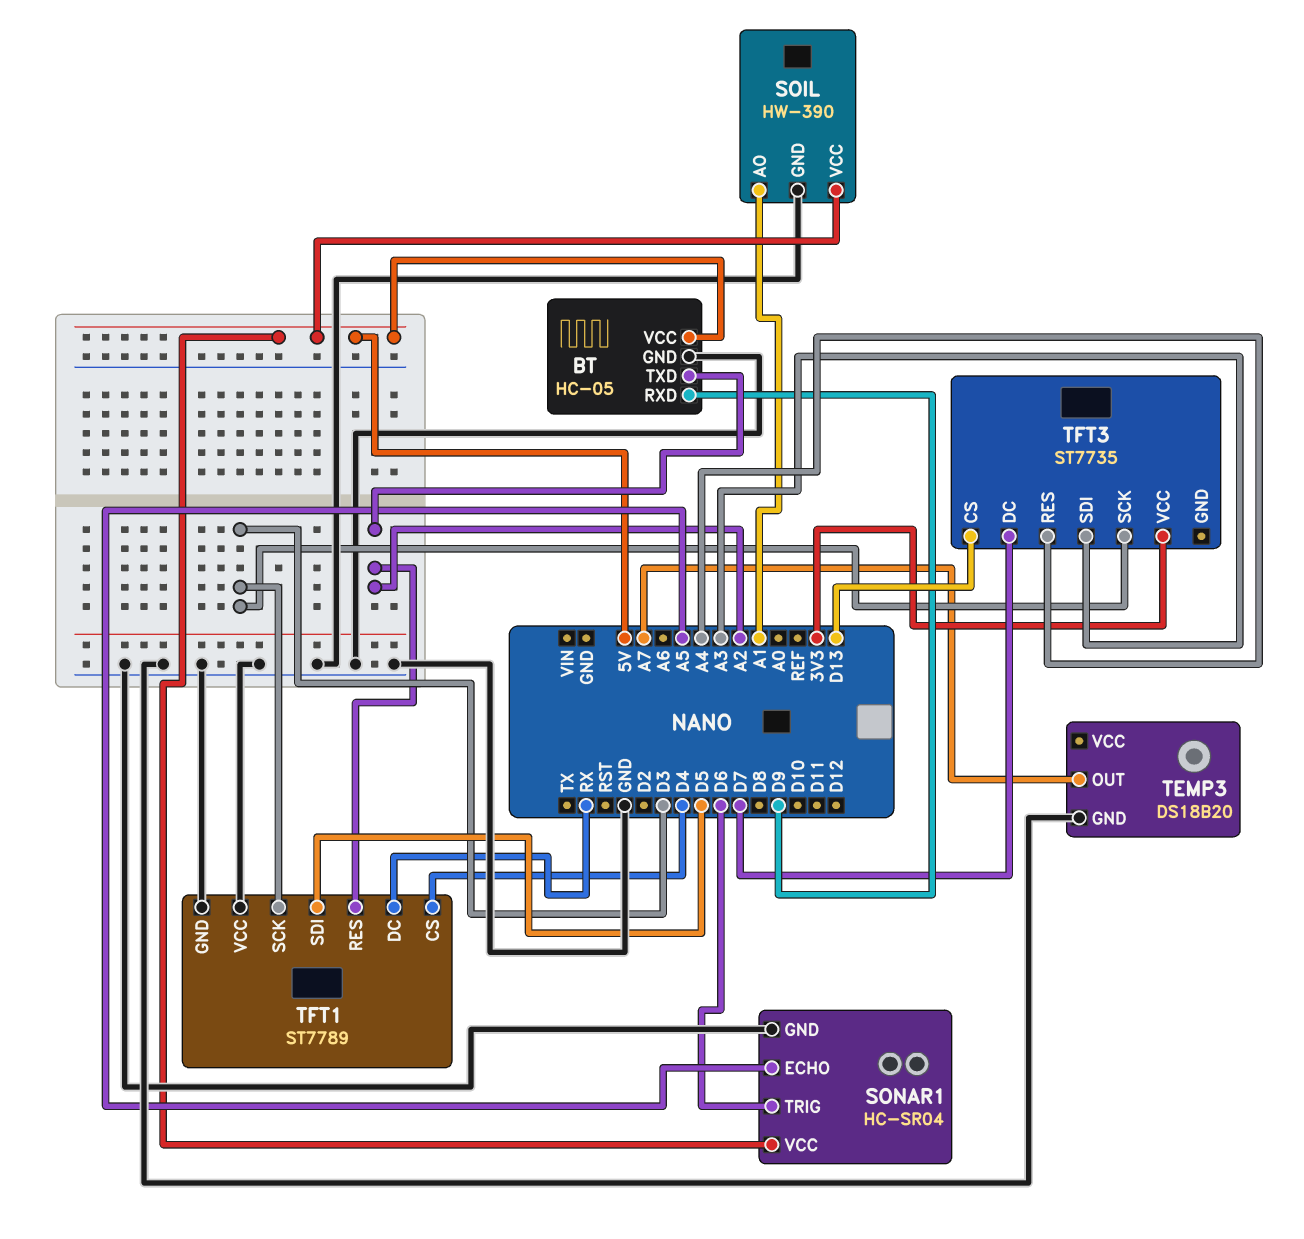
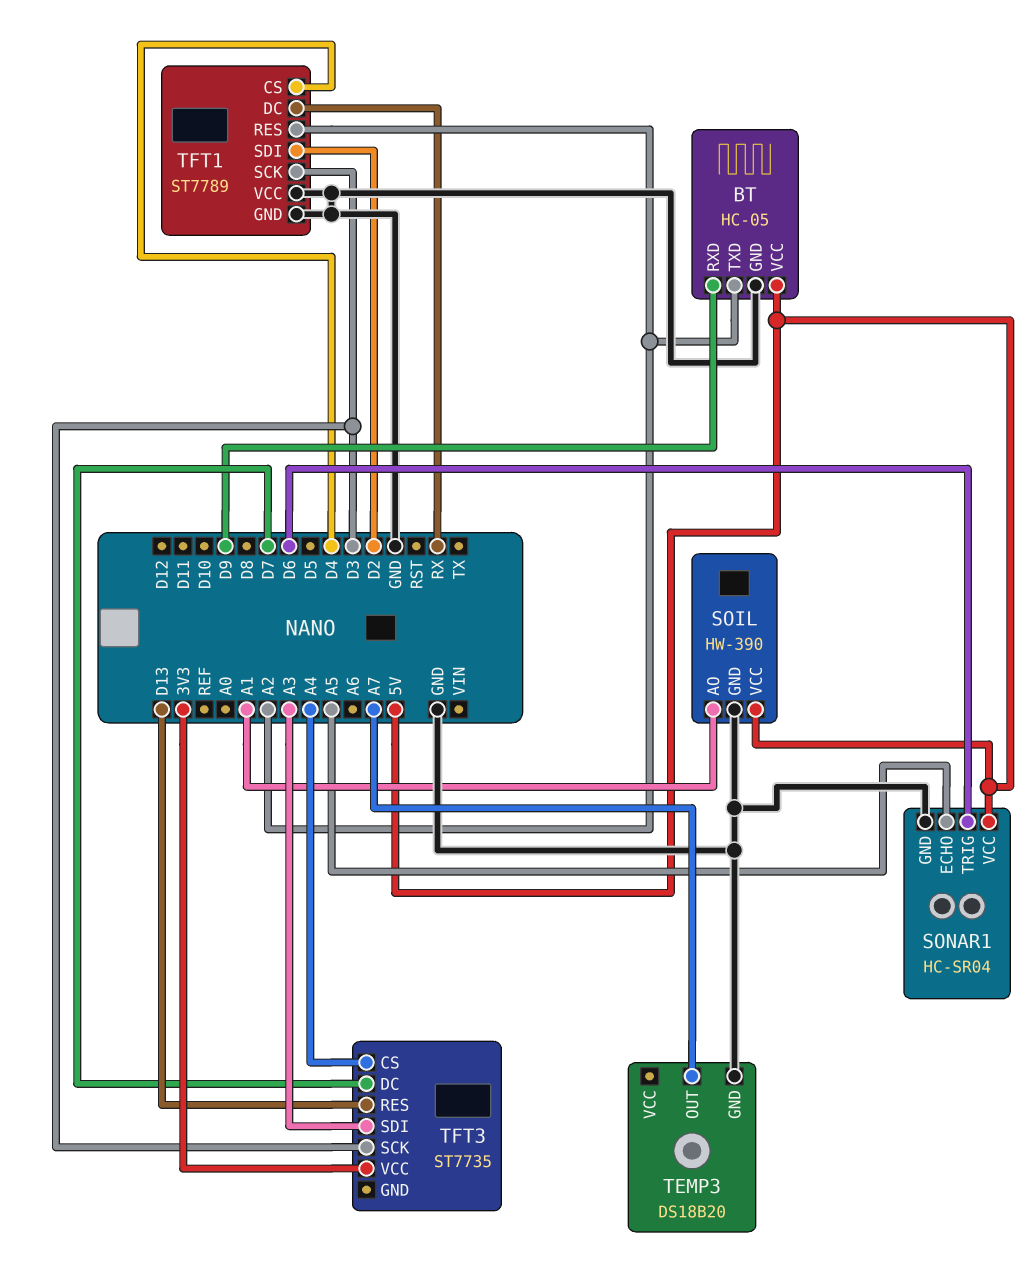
TFT1 pin SDI: D5 -> D2
TFT3 pin CS: D13 -> A4
TFT3 pin RES: A4 -> D13

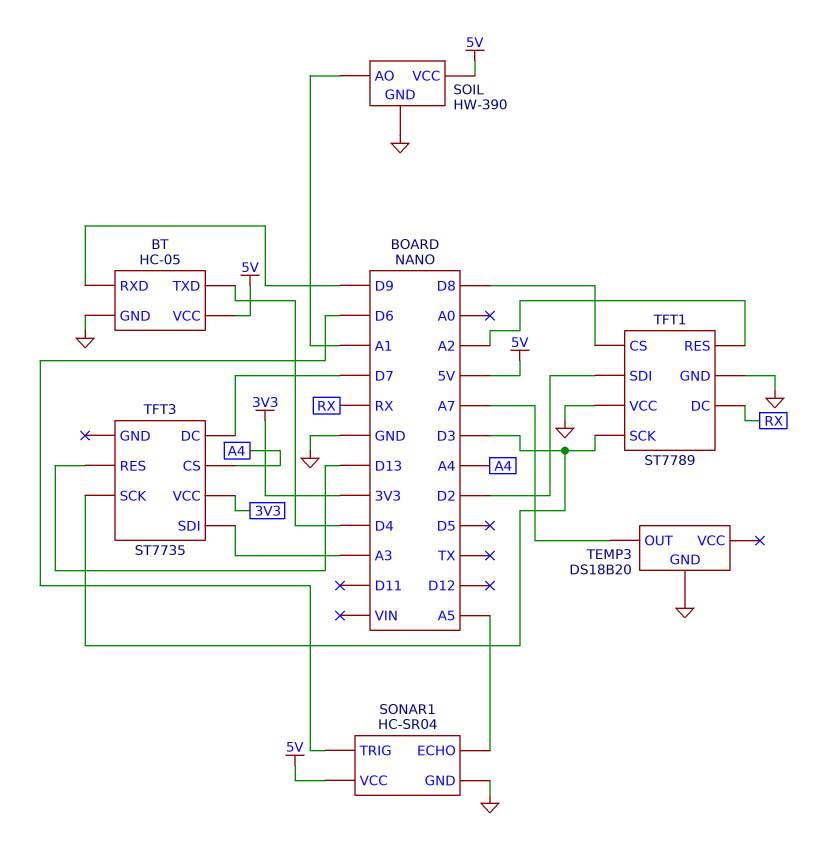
BT pin TXD: A2 -> D4
TFT1 pin CS: D4 -> D8

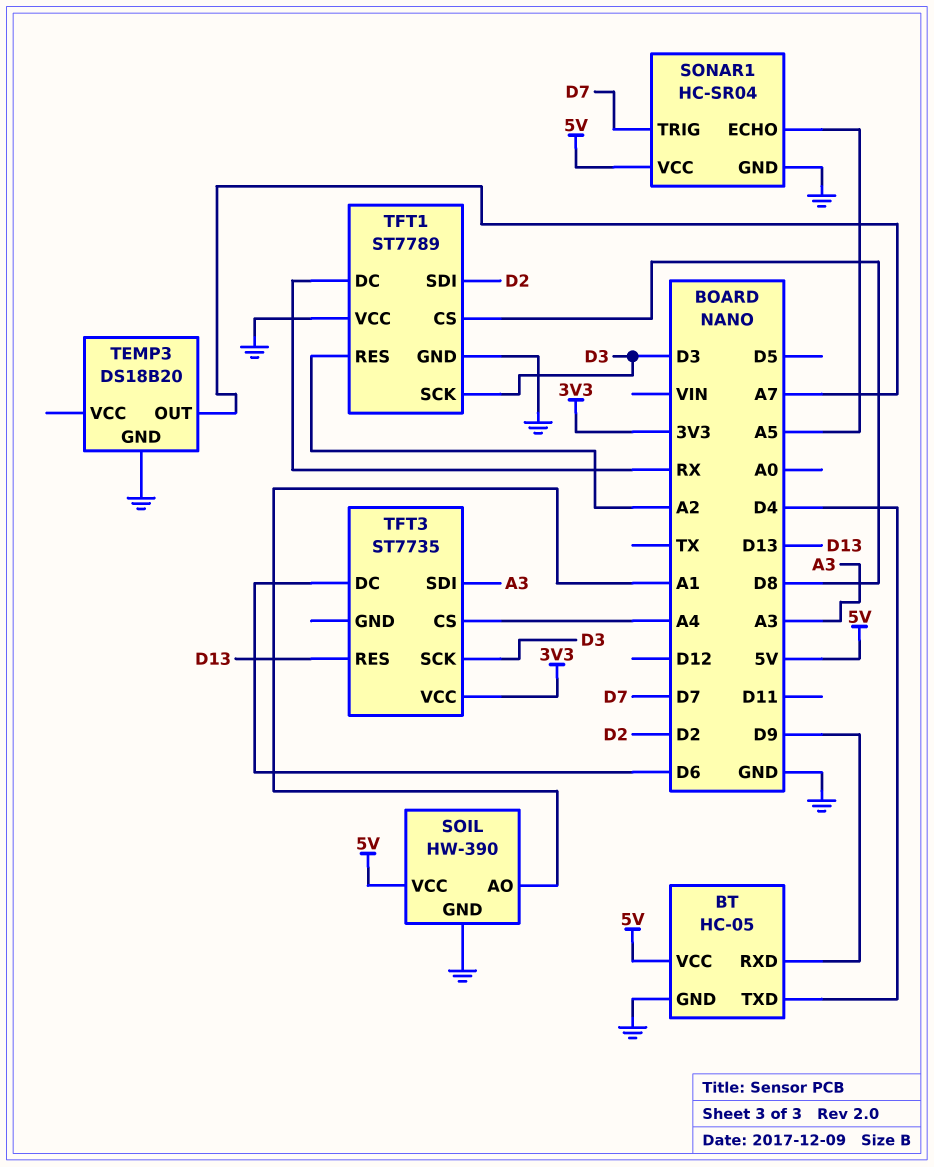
SONAR1 pin TRIG: D6 -> D7
TFT3 pin DC: D7 -> D6

